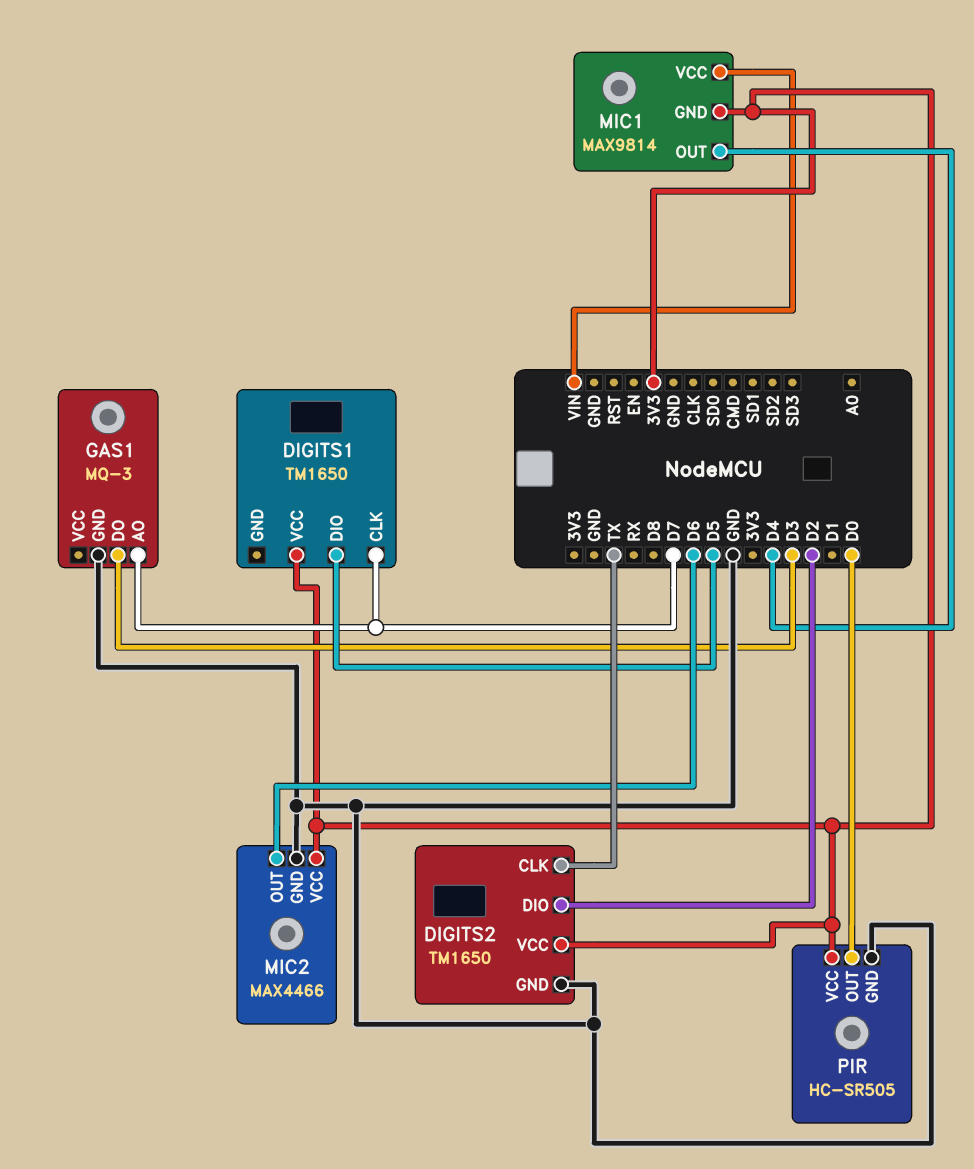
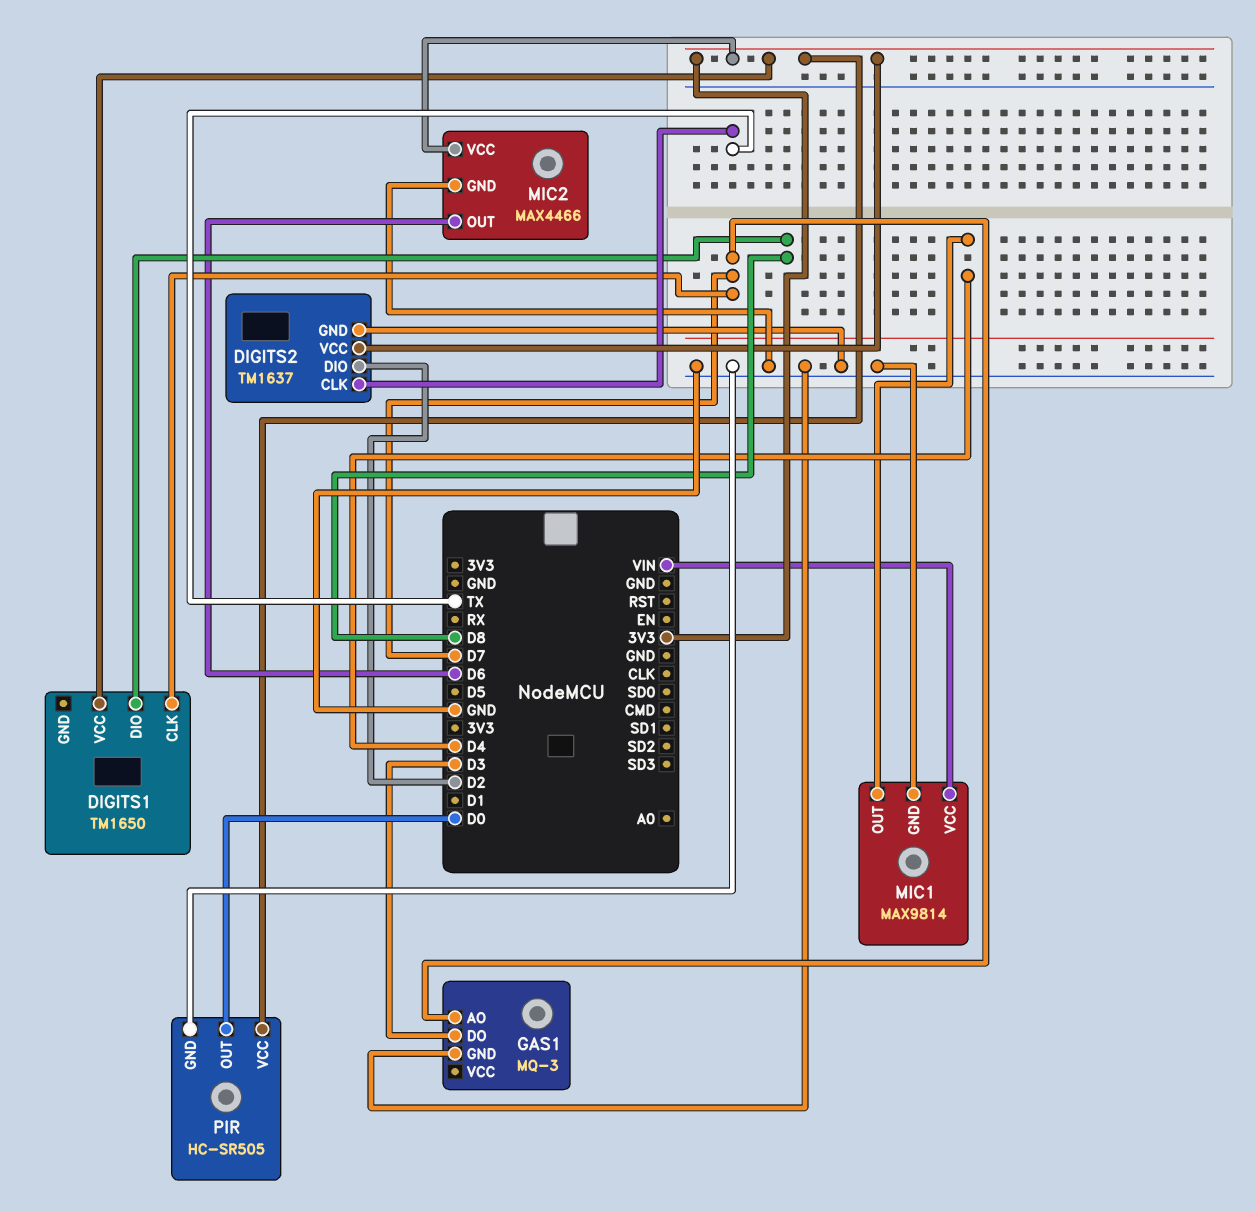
DIGITS1 pin DIO: D5 -> D8
DIGITS2: TM1650 -> TM1637
MIC1 pin GND: 3V3 -> GND

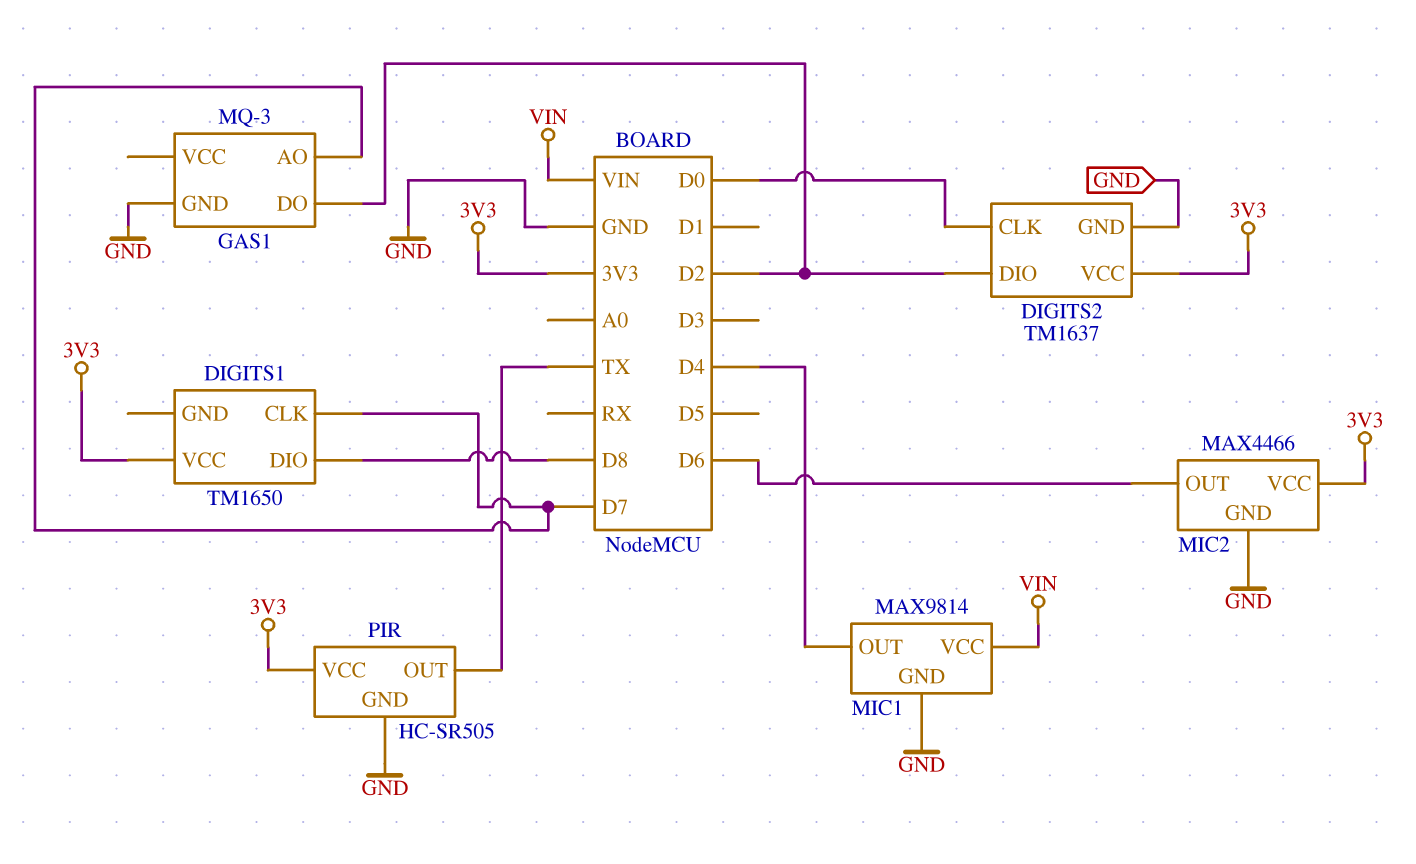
DIGITS2 pin CLK: TX -> D0
GAS1 pin DO: D3 -> D2
PIR pin OUT: D0 -> TX

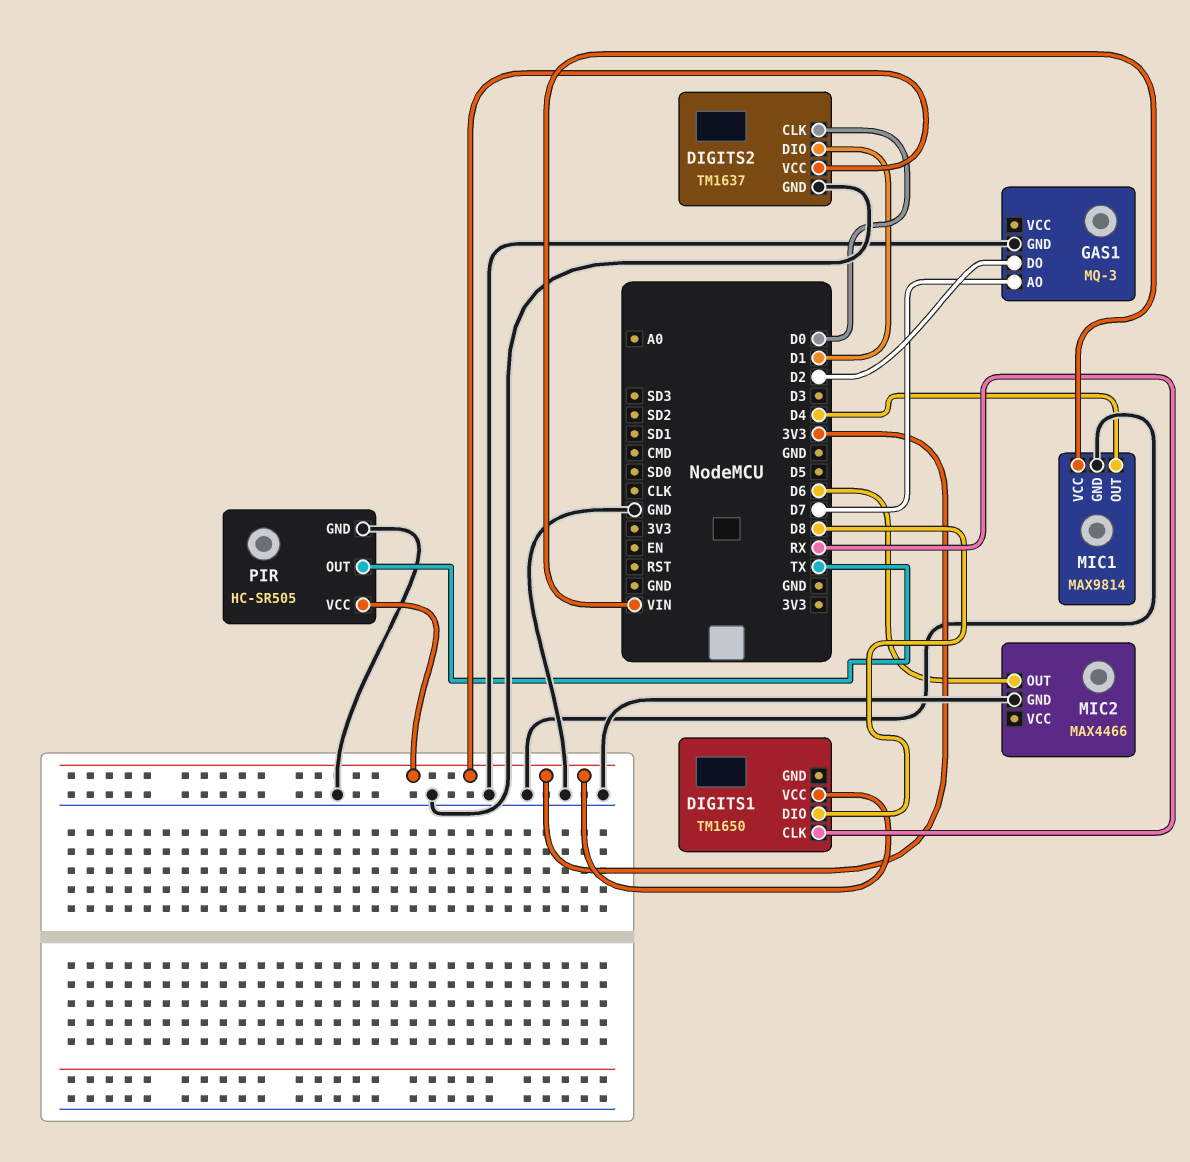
DIGITS1 pin CLK: D7 -> RX
DIGITS2 pin DIO: D2 -> D1
MIC2 pin VCC: 3V3 -> none

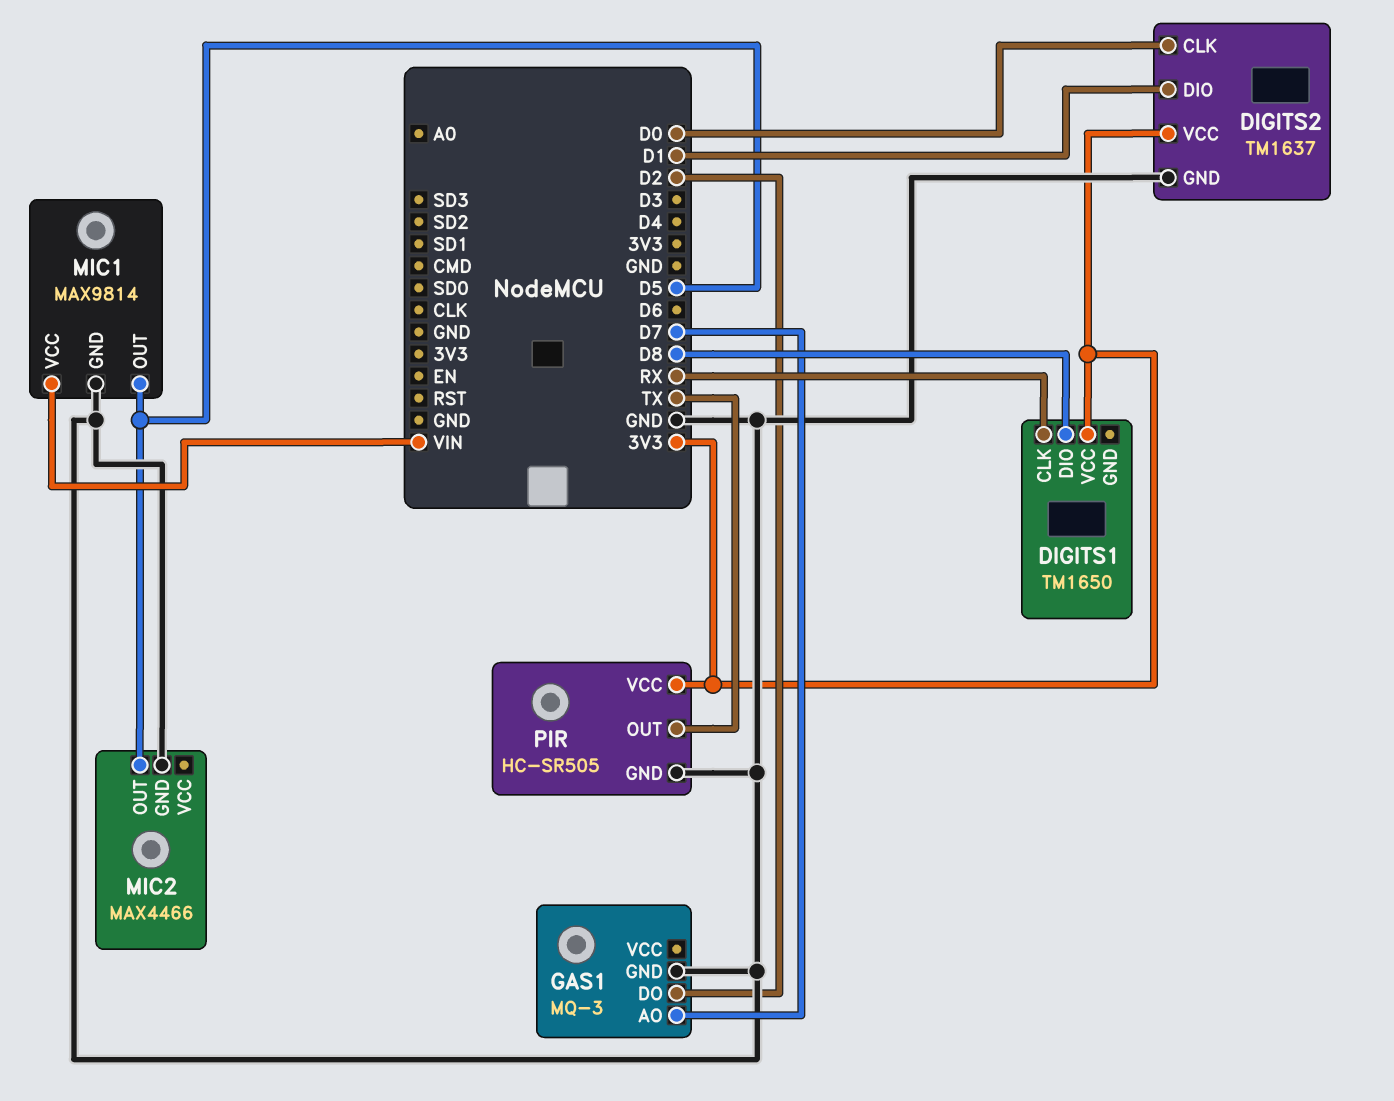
MIC1 pin OUT: D4 -> D5
MIC2 pin OUT: D6 -> D5

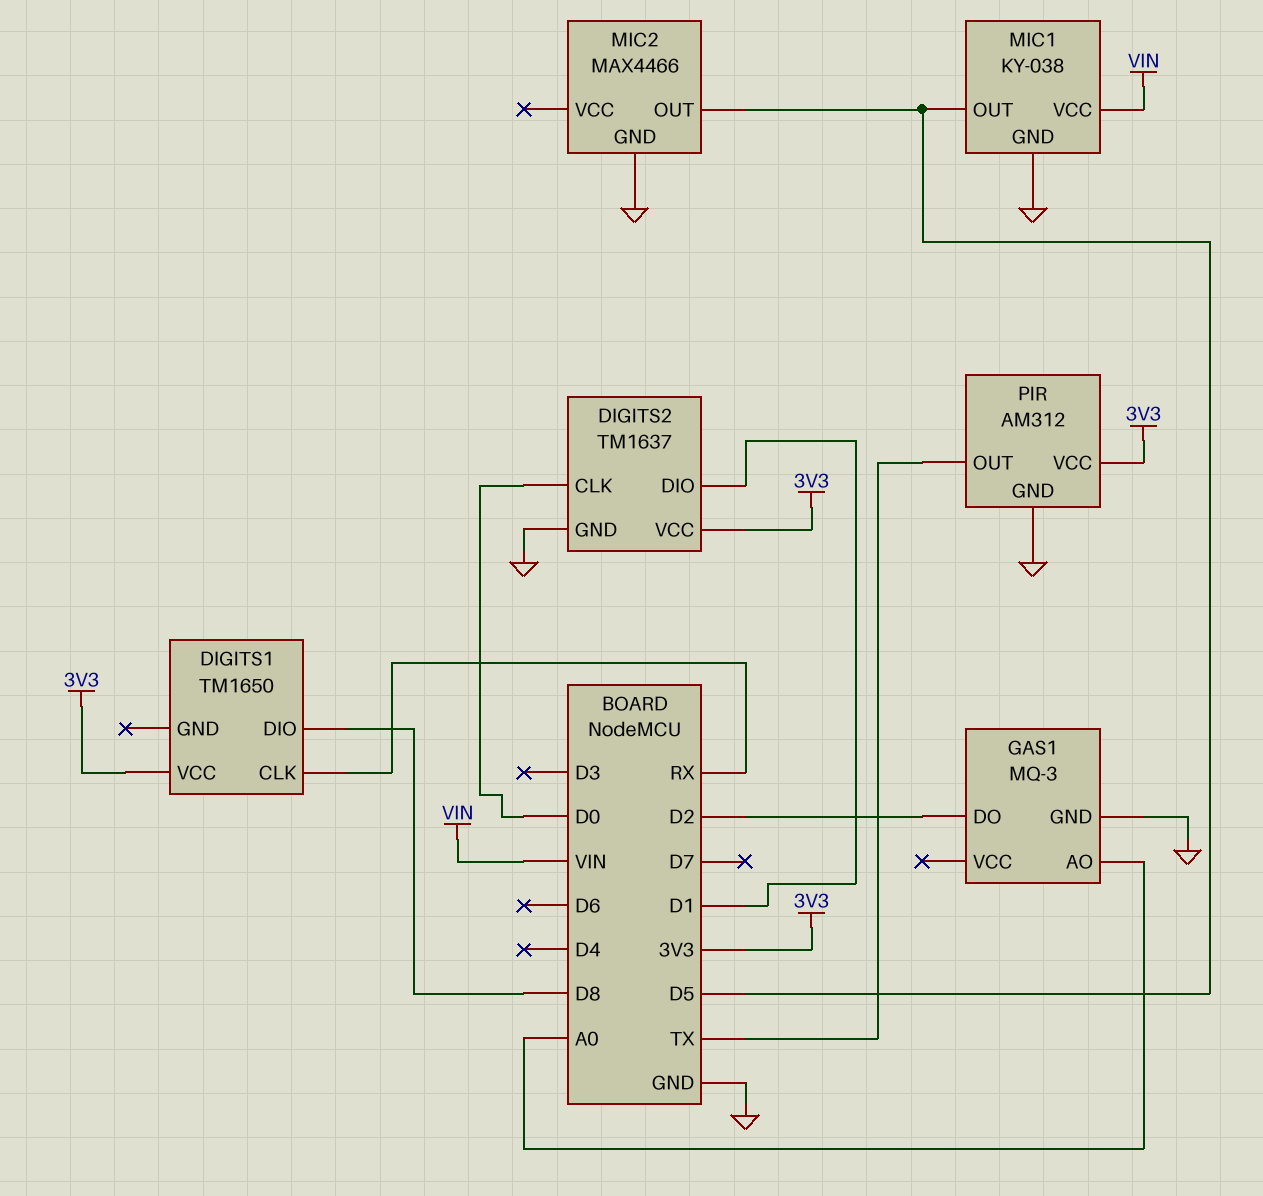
GAS1 pin AO: D7 -> A0
MIC1: MAX9814 -> KY-038
PIR: HC-SR505 -> AM312

